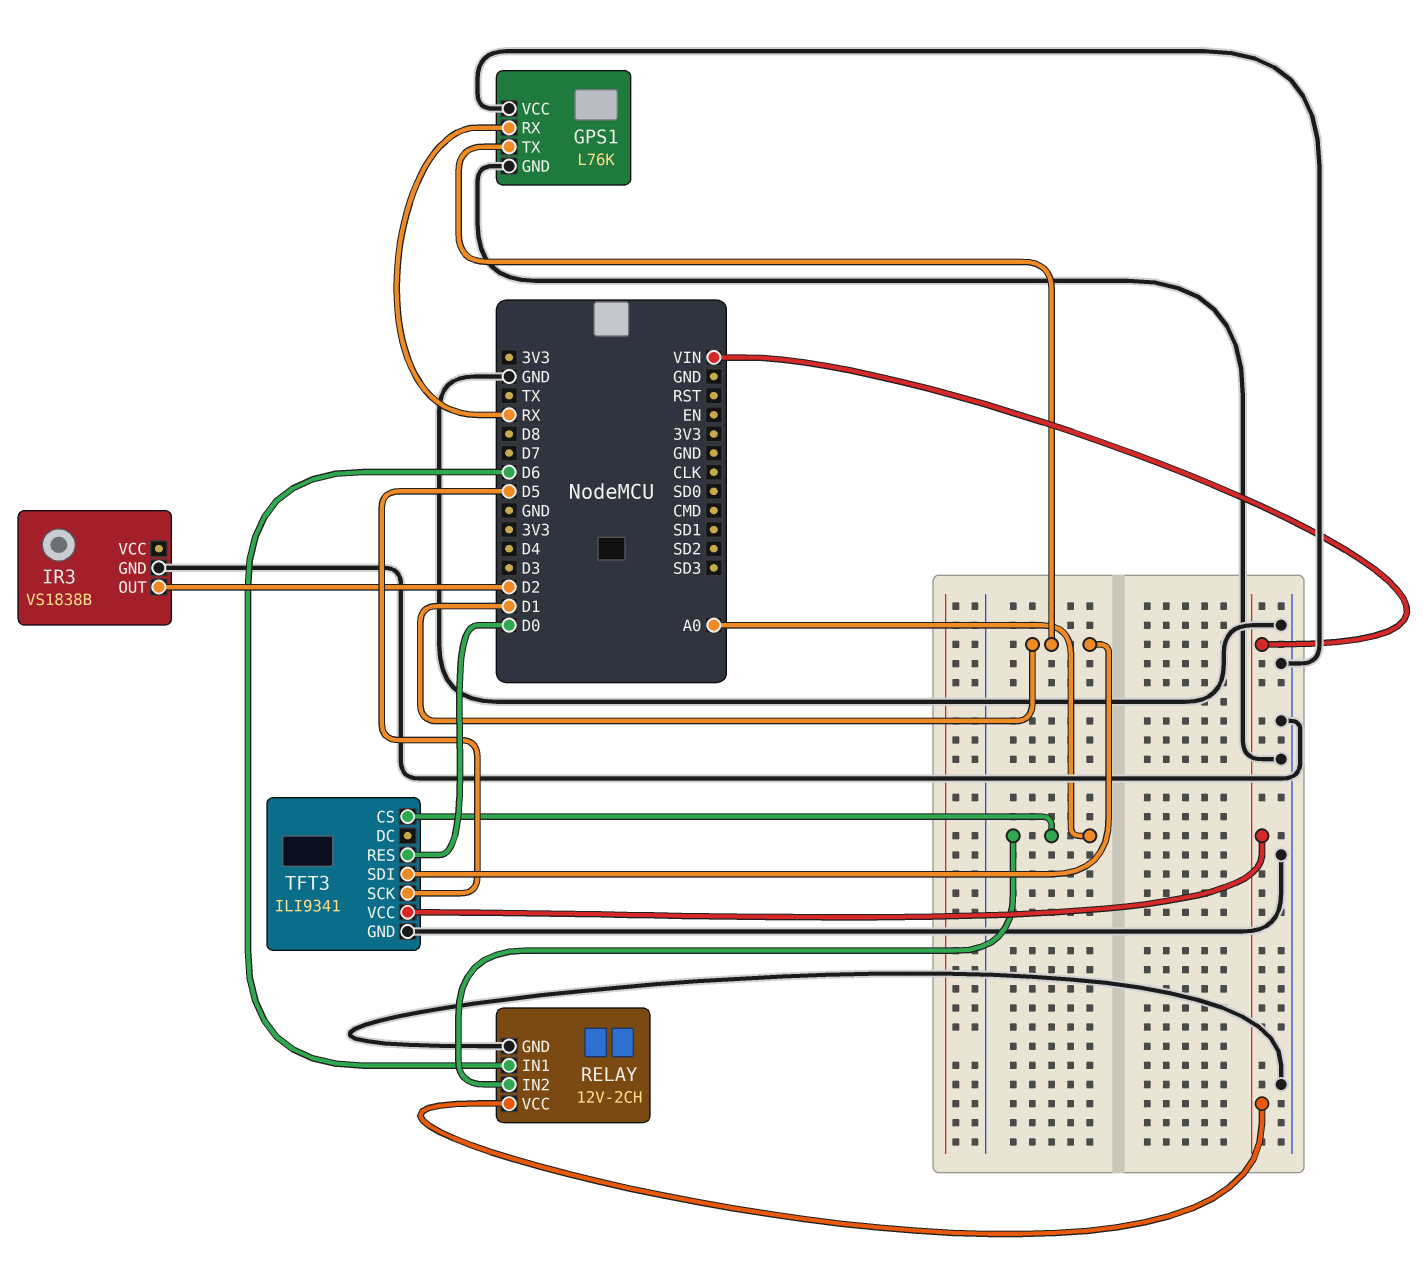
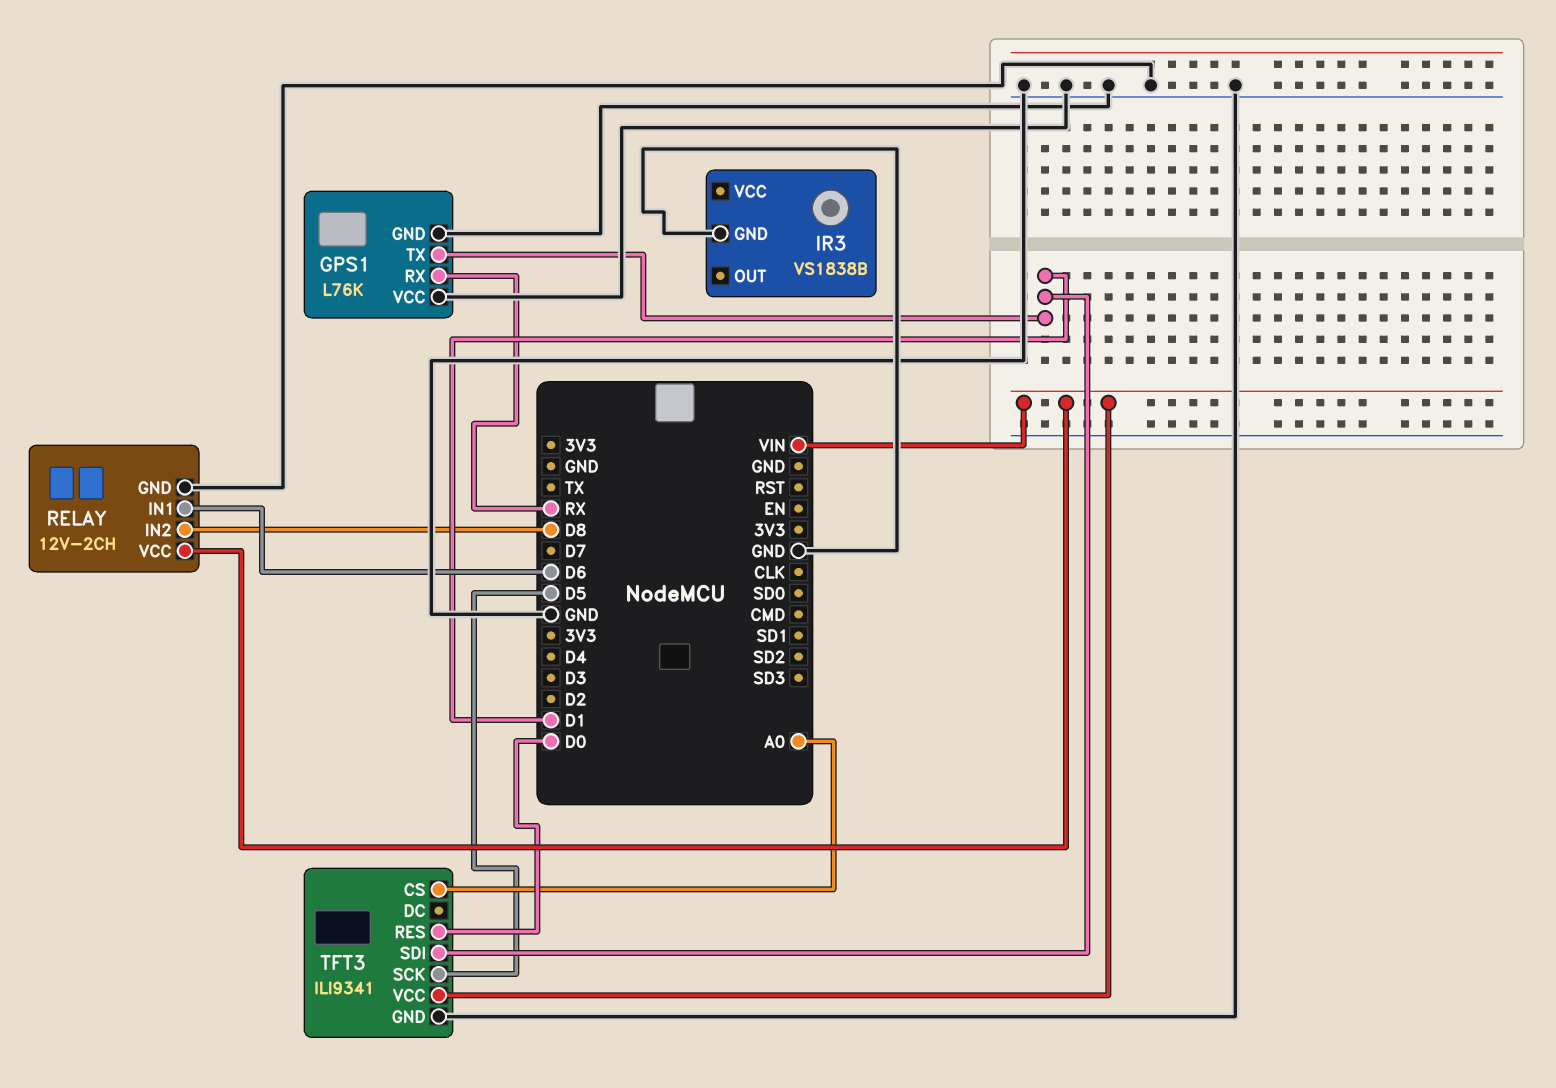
IR3 pin OUT: D2 -> none
RELAY pin IN2: A0 -> D8

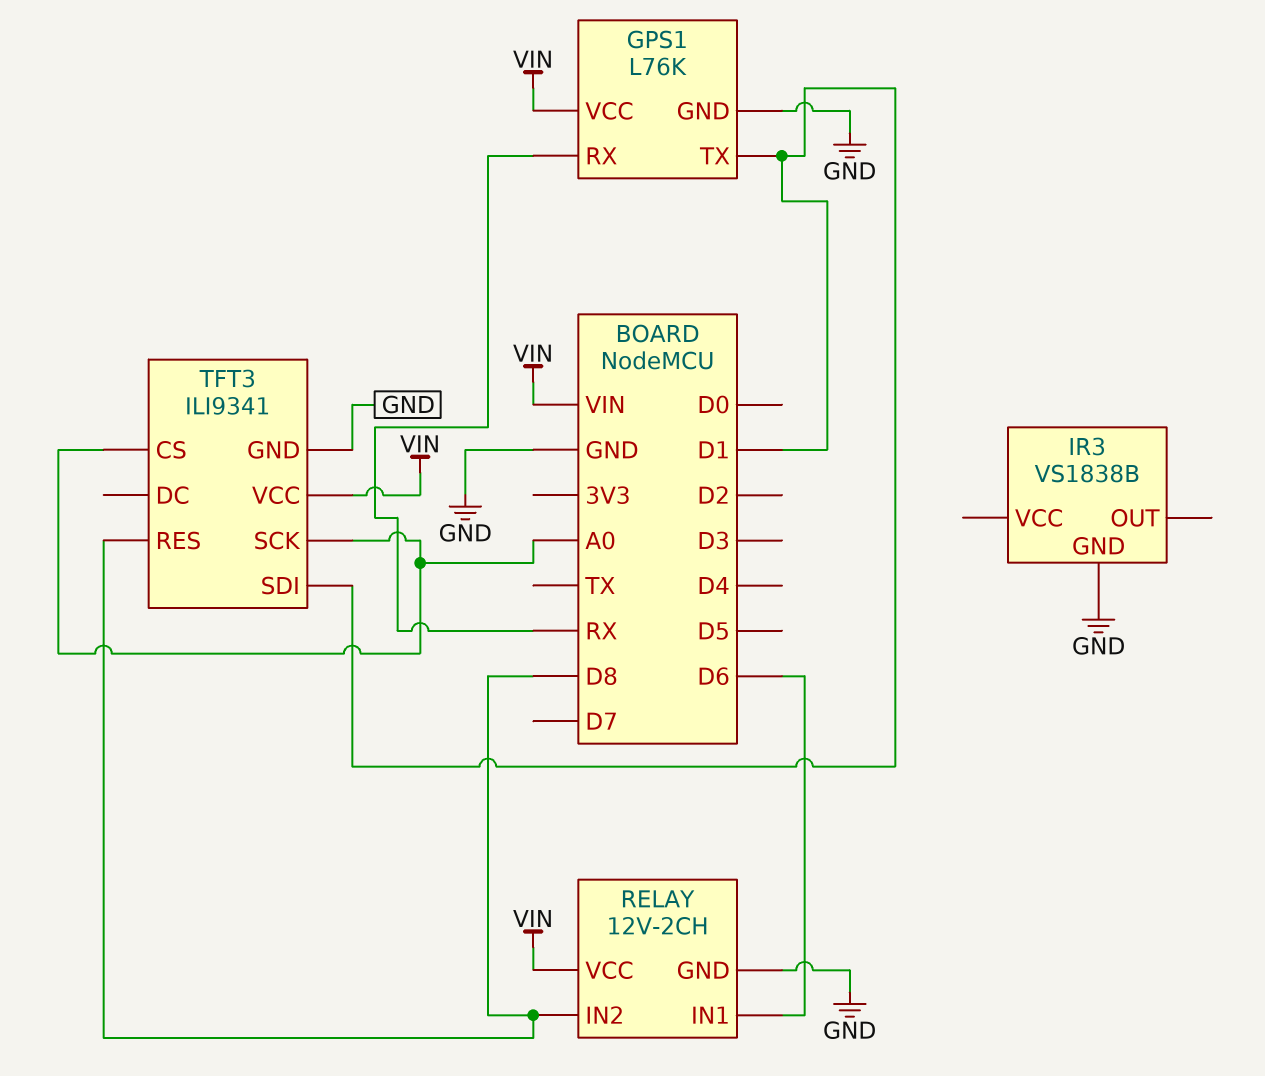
GPS1 pin VCC: GND -> VIN
TFT3 pin RES: D0 -> D8
TFT3 pin SCK: D5 -> A0

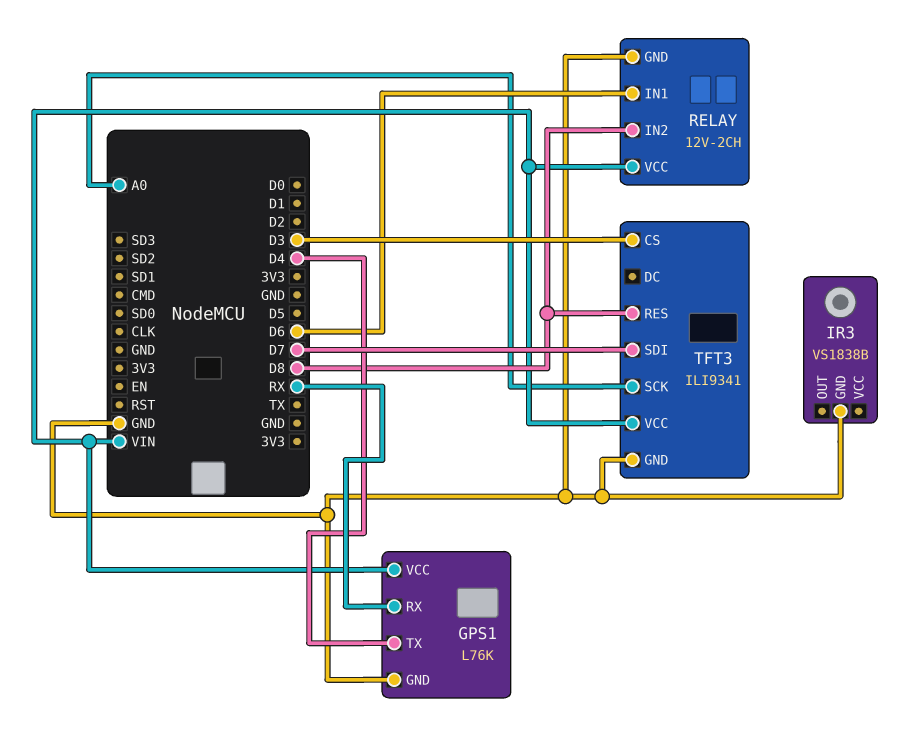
GPS1 pin TX: D1 -> D4
TFT3 pin CS: A0 -> D3
TFT3 pin SDI: D1 -> D7

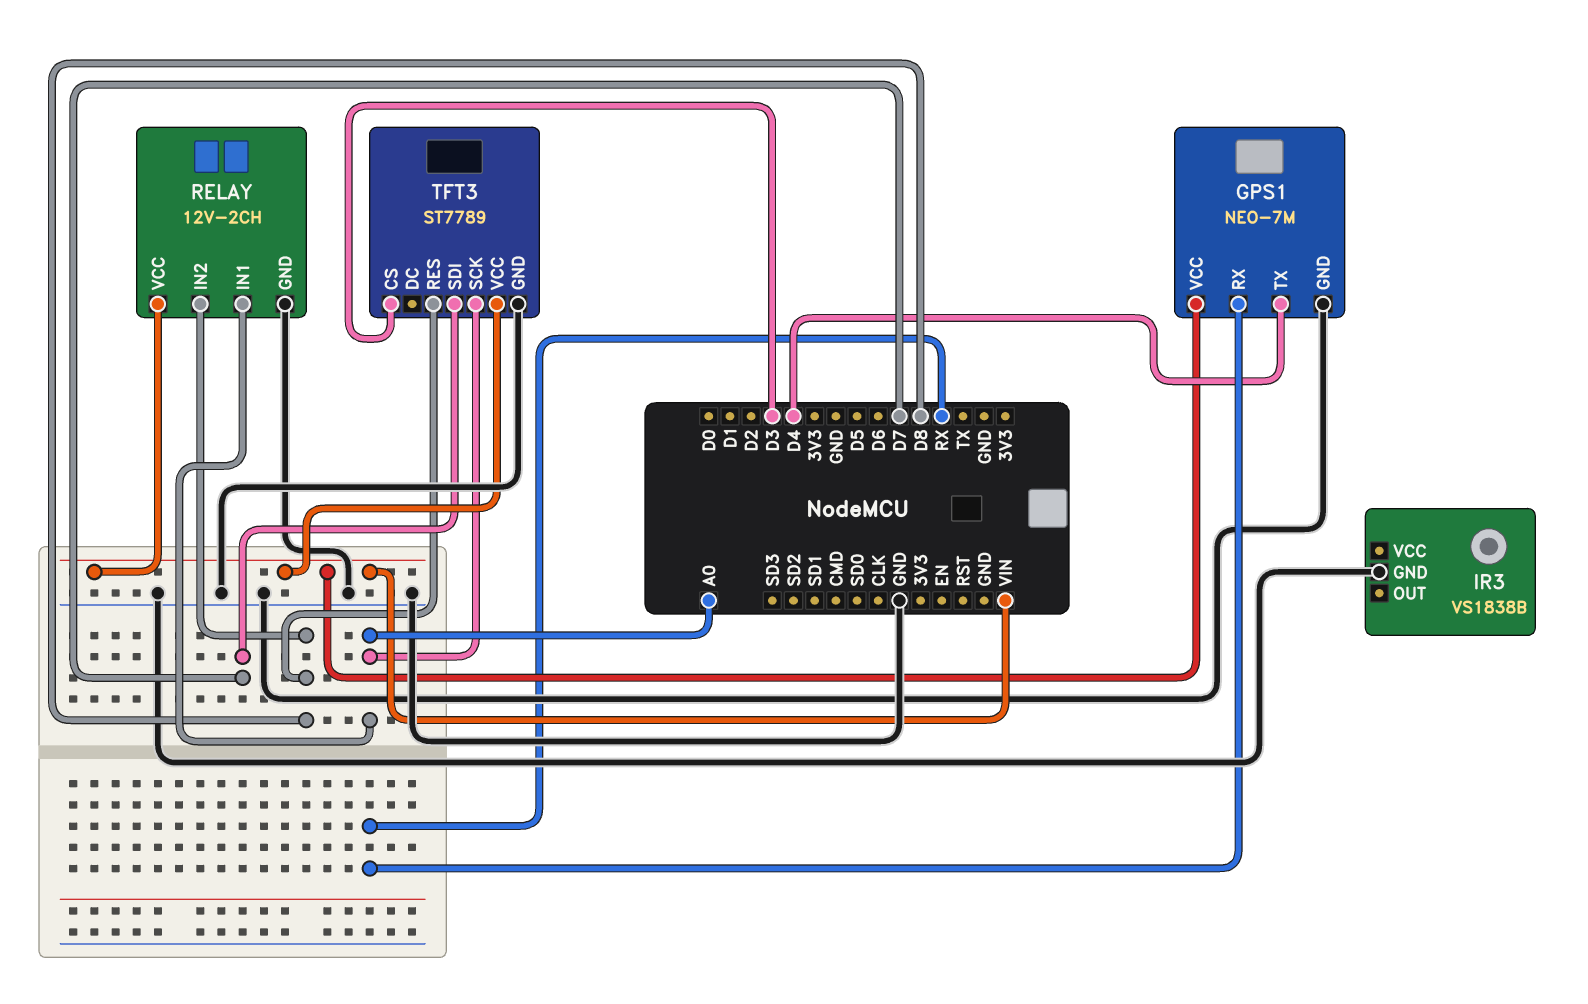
GPS1: L76K -> NEO-7M
RELAY pin IN1: D6 -> A0
TFT3: ILI9341 -> ST7789

